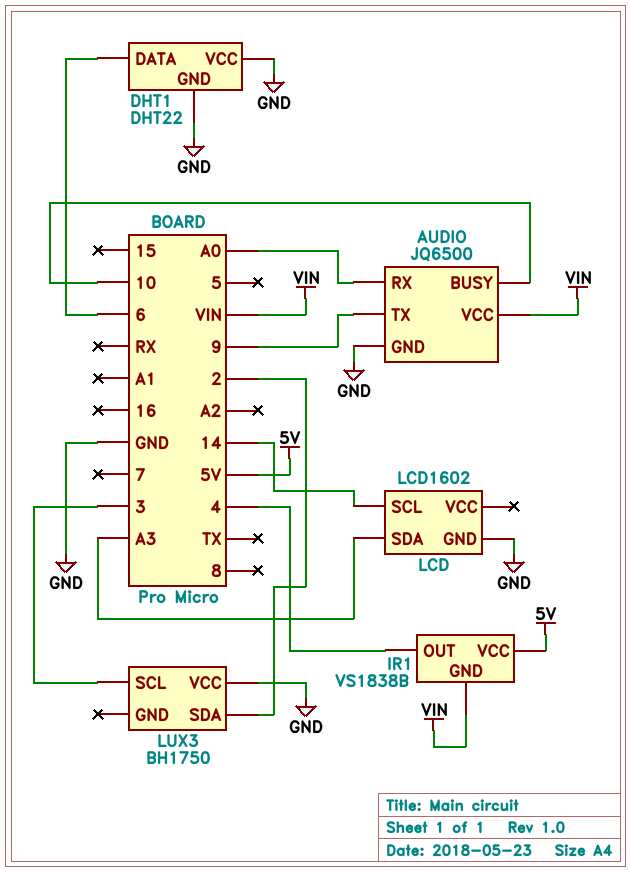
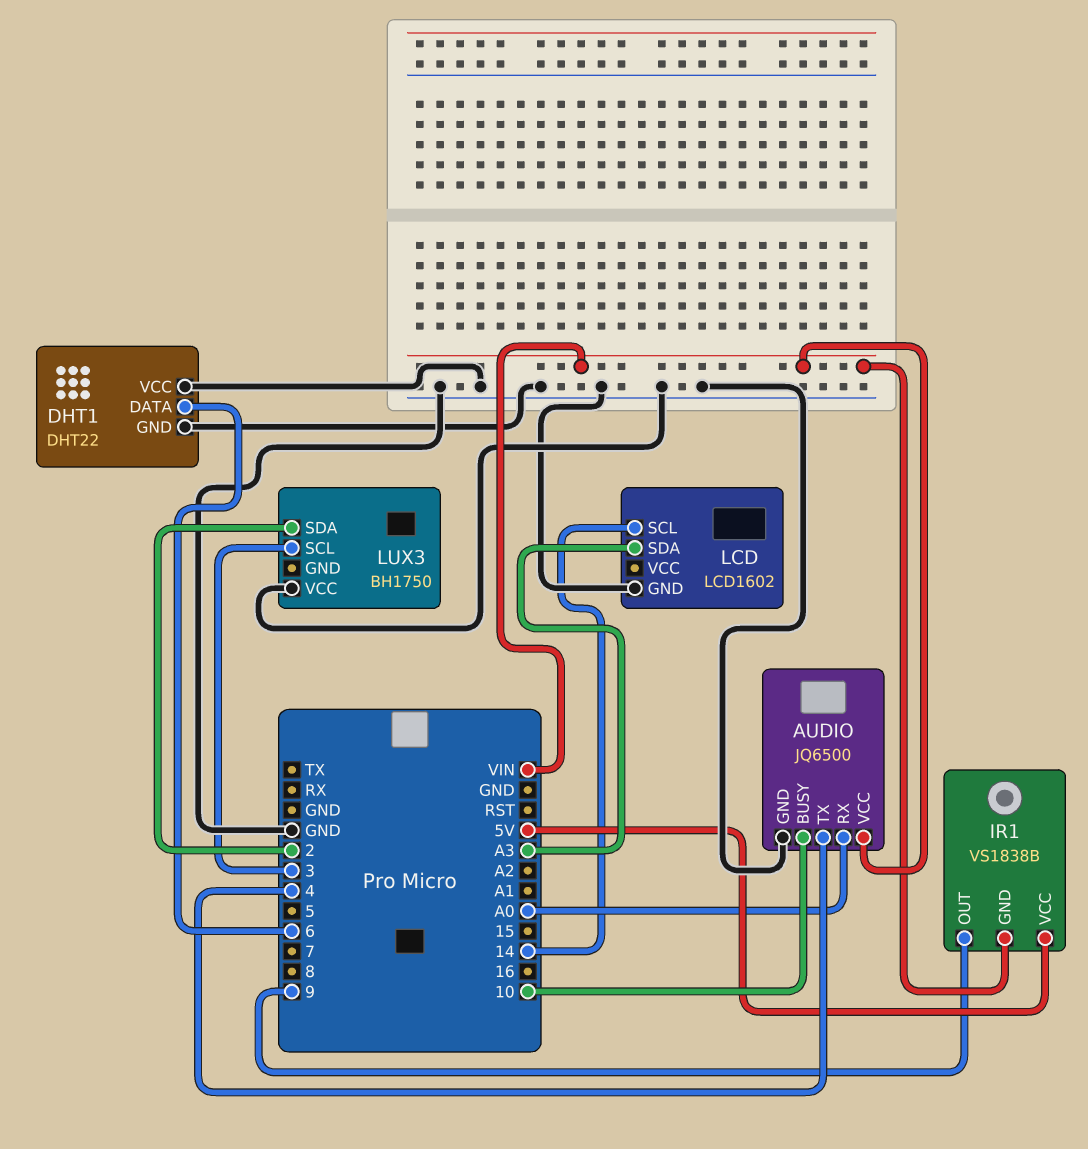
AUDIO pin TX: 9 -> 4
IR1 pin OUT: 4 -> 9

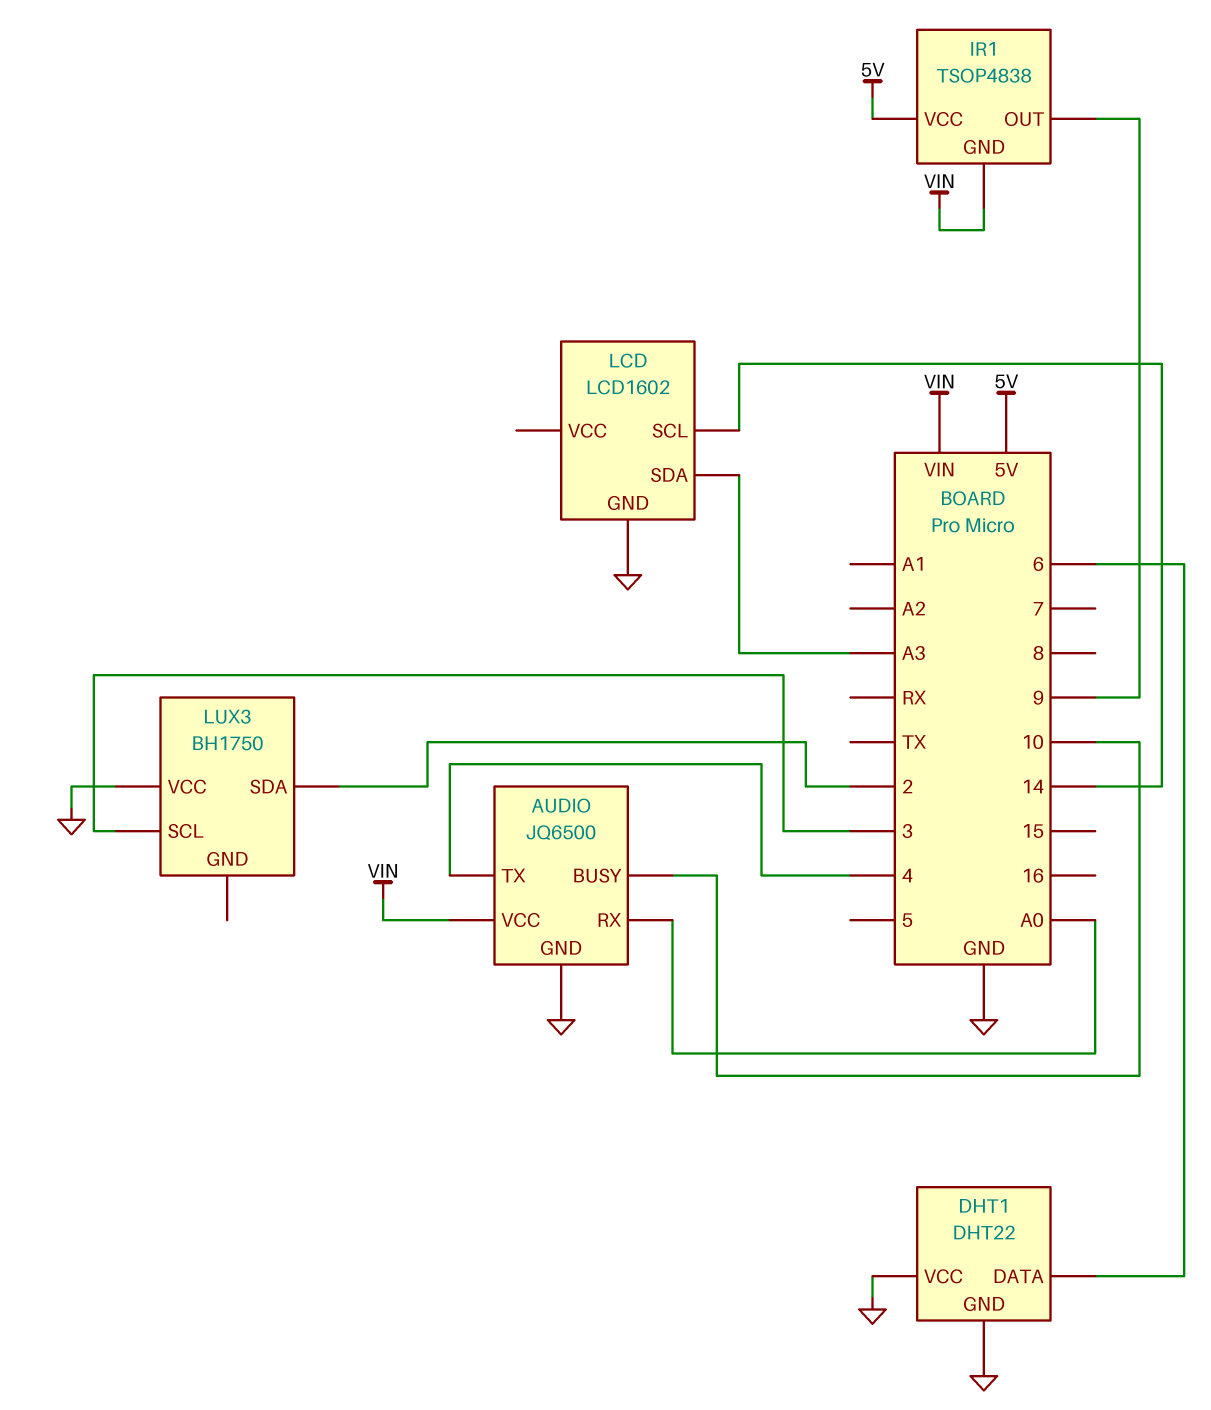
IR1: VS1838B -> TSOP4838

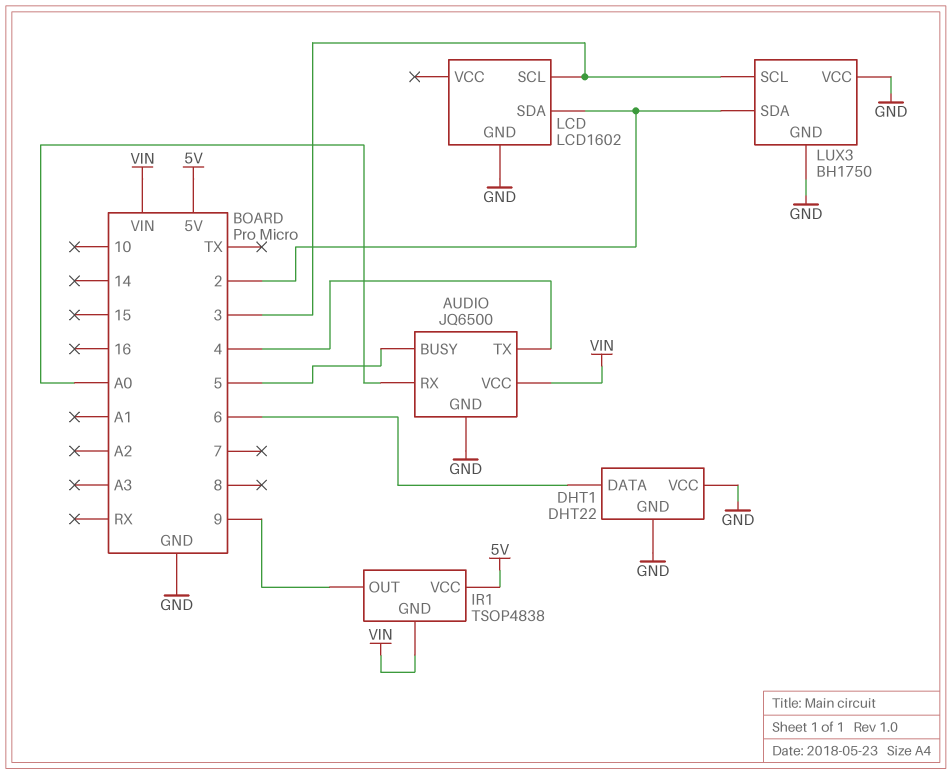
AUDIO pin BUSY: 10 -> 5
LCD pin SCL: 14 -> 3
LCD pin SDA: A3 -> 2
LUX3 pin GND: none -> GND

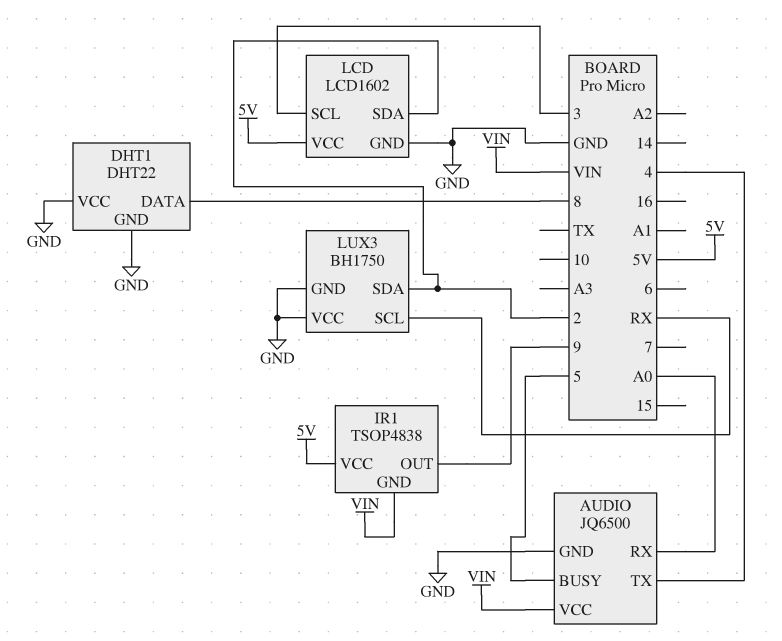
DHT1 pin DATA: 6 -> 8
LCD pin VCC: none -> 5V
LUX3 pin SCL: 3 -> RX

